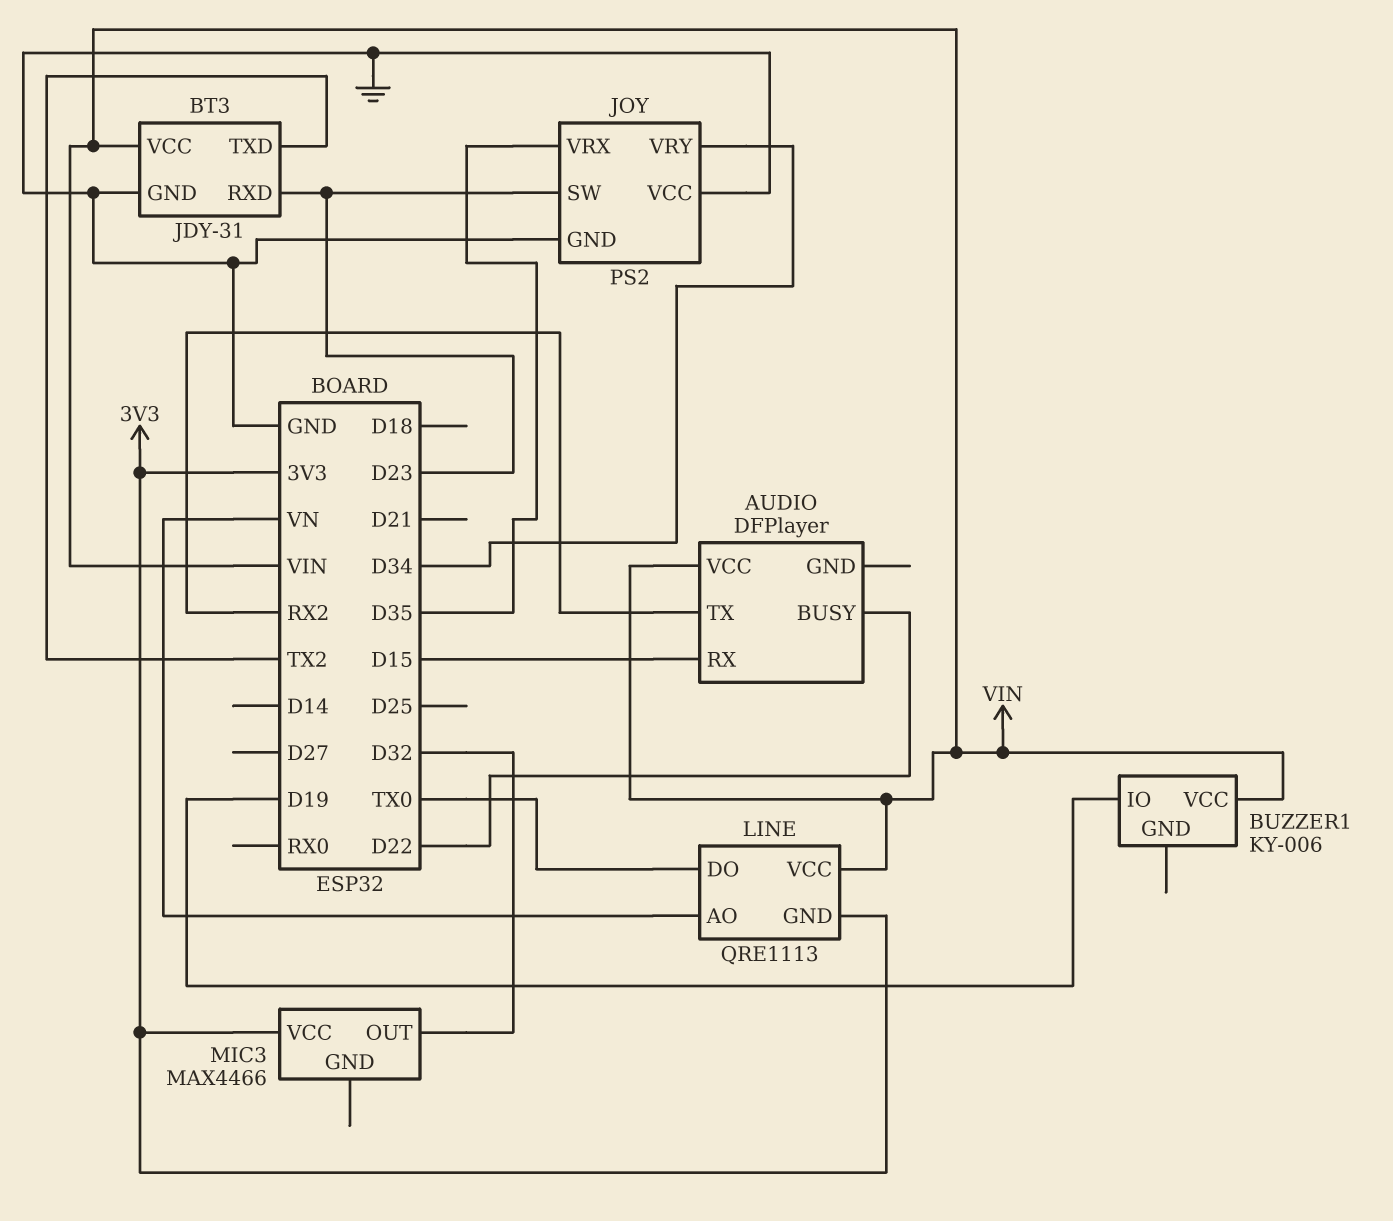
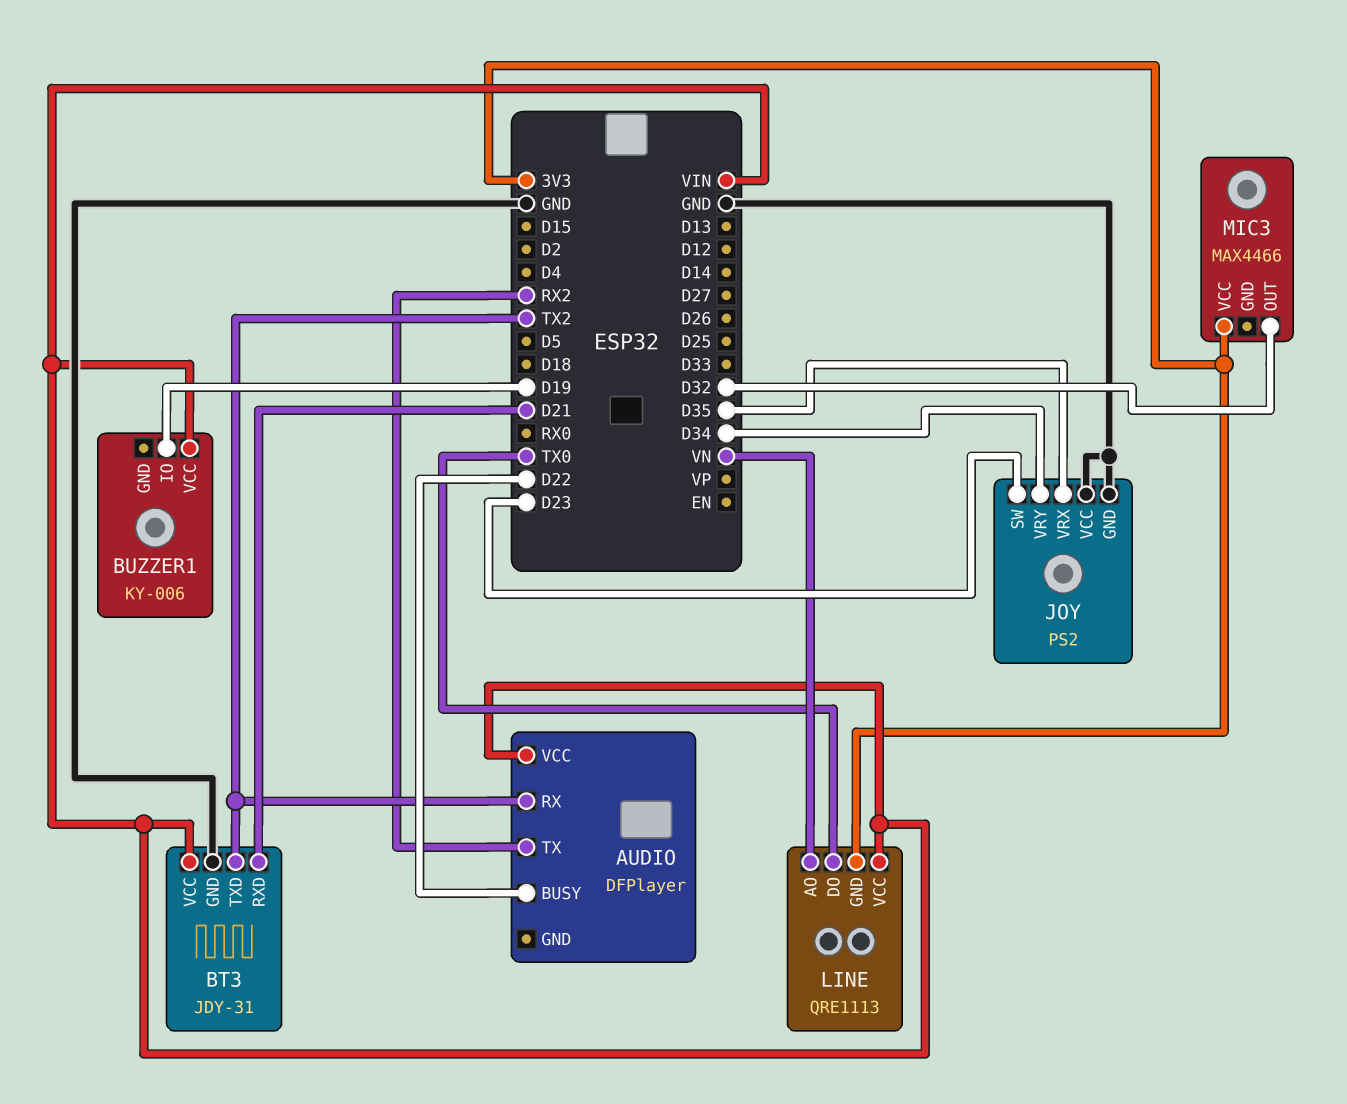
AUDIO pin RX: D15 -> TX2
BT3 pin RXD: D23 -> D21

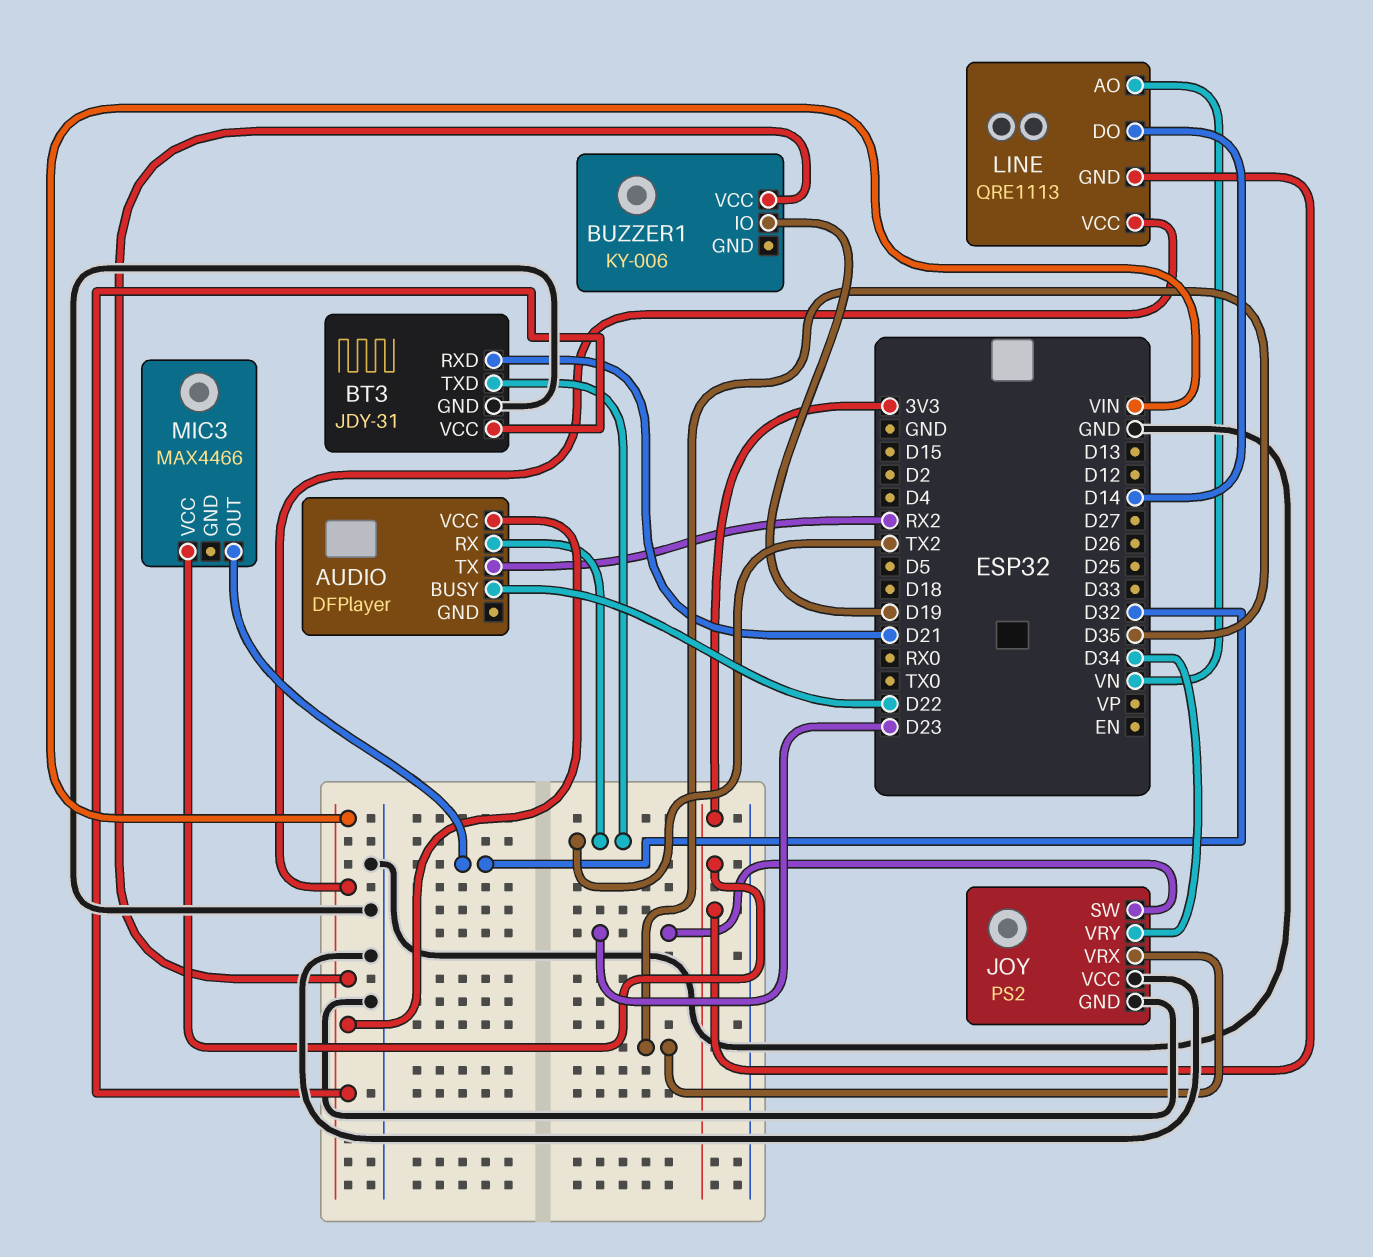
LINE pin DO: TX0 -> D14

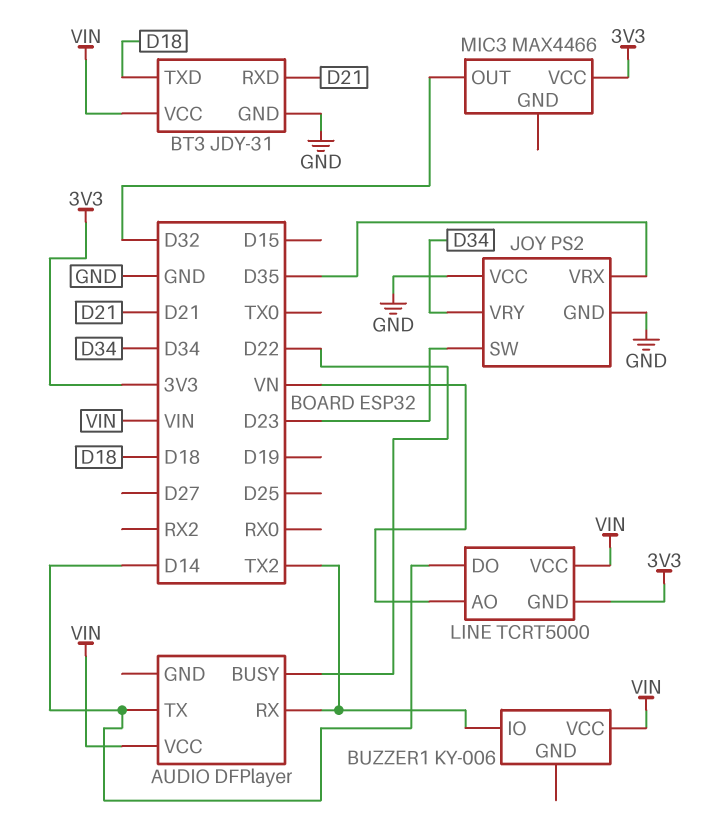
AUDIO pin TX: RX2 -> D14
BT3 pin TXD: TX2 -> D18
BUZZER1 pin IO: D19 -> TX2
LINE: QRE1113 -> TCRT5000

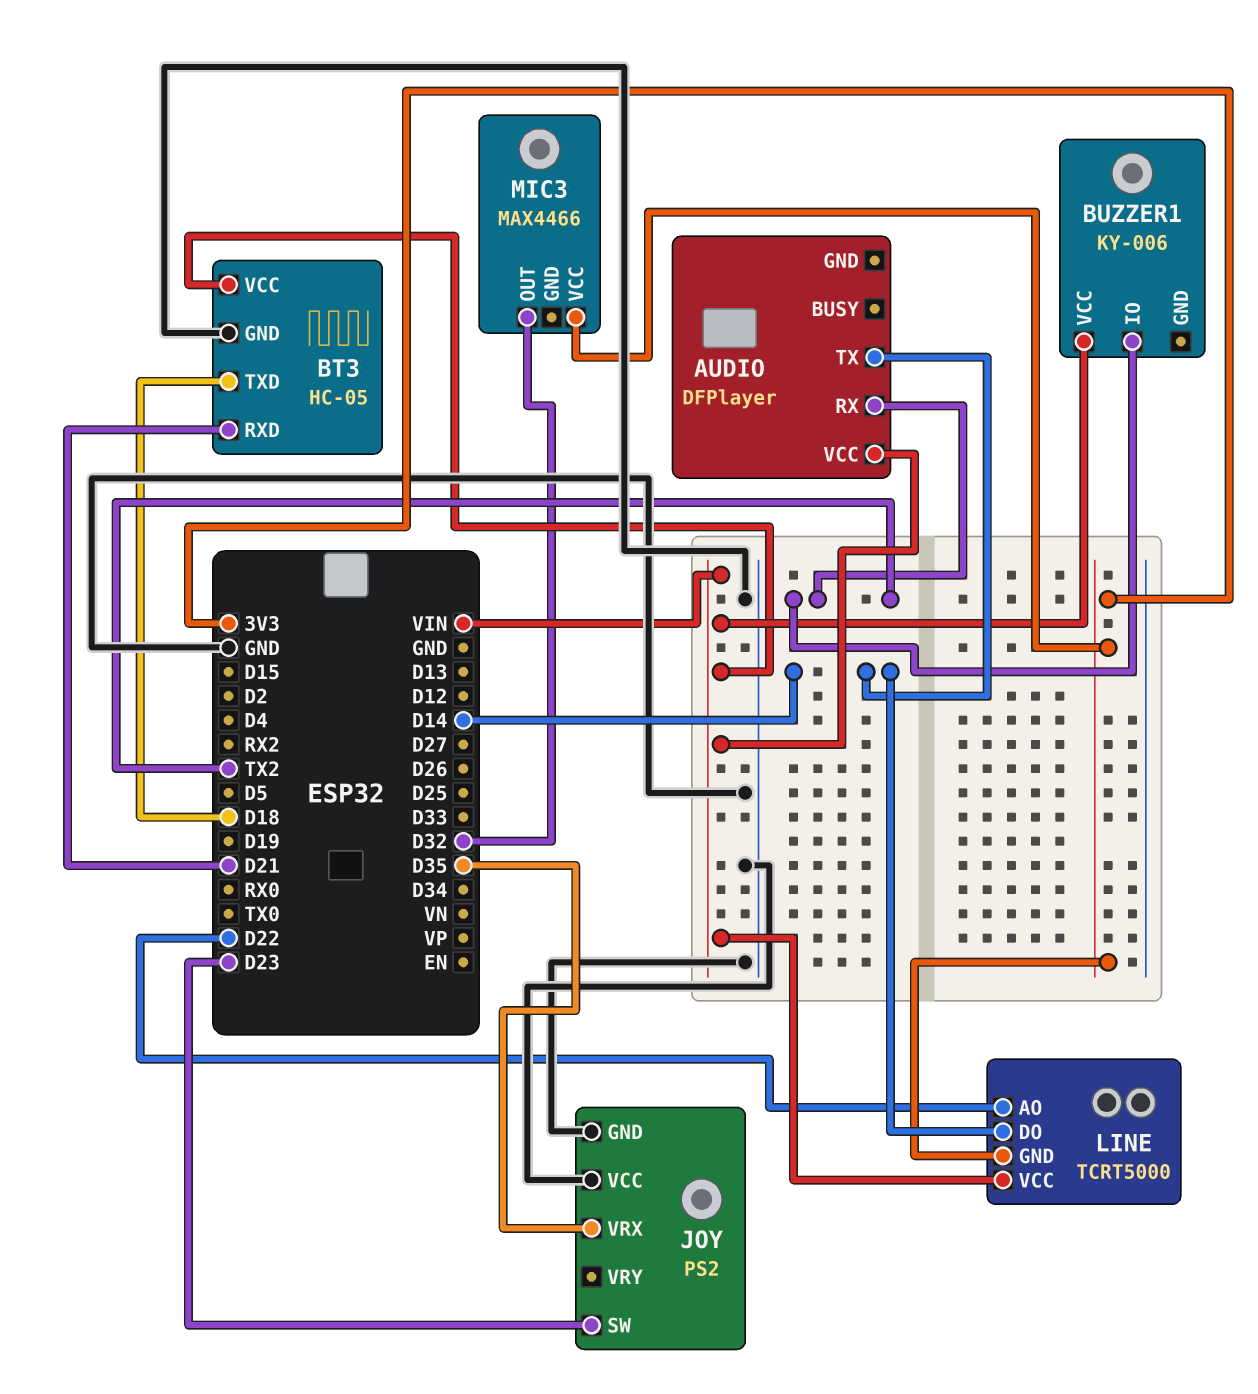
AUDIO pin BUSY: D22 -> none
BT3: JDY-31 -> HC-05
JOY pin VRY: D34 -> none
LINE pin AO: VN -> D22

